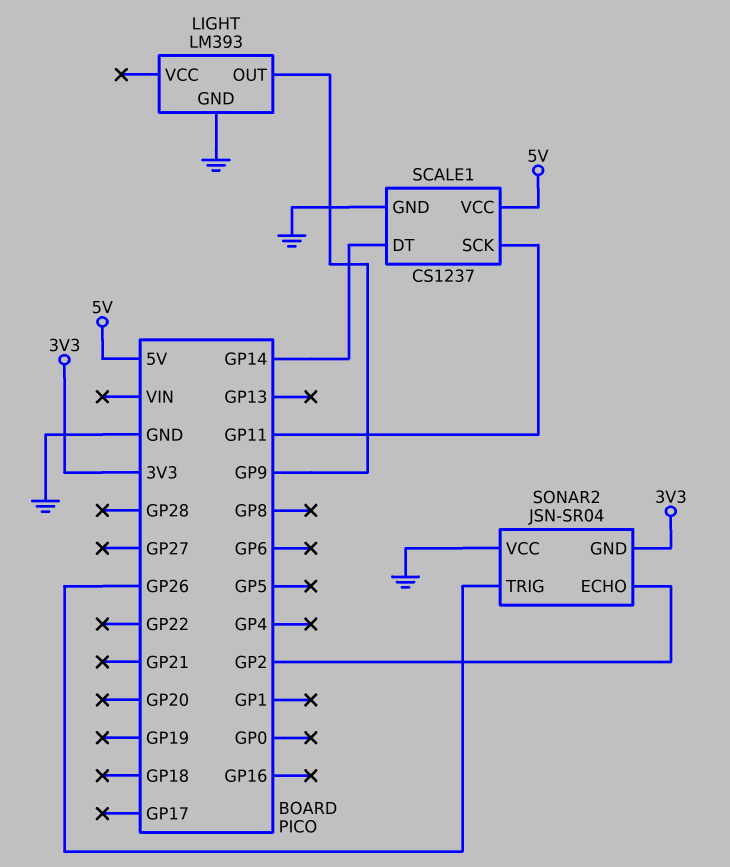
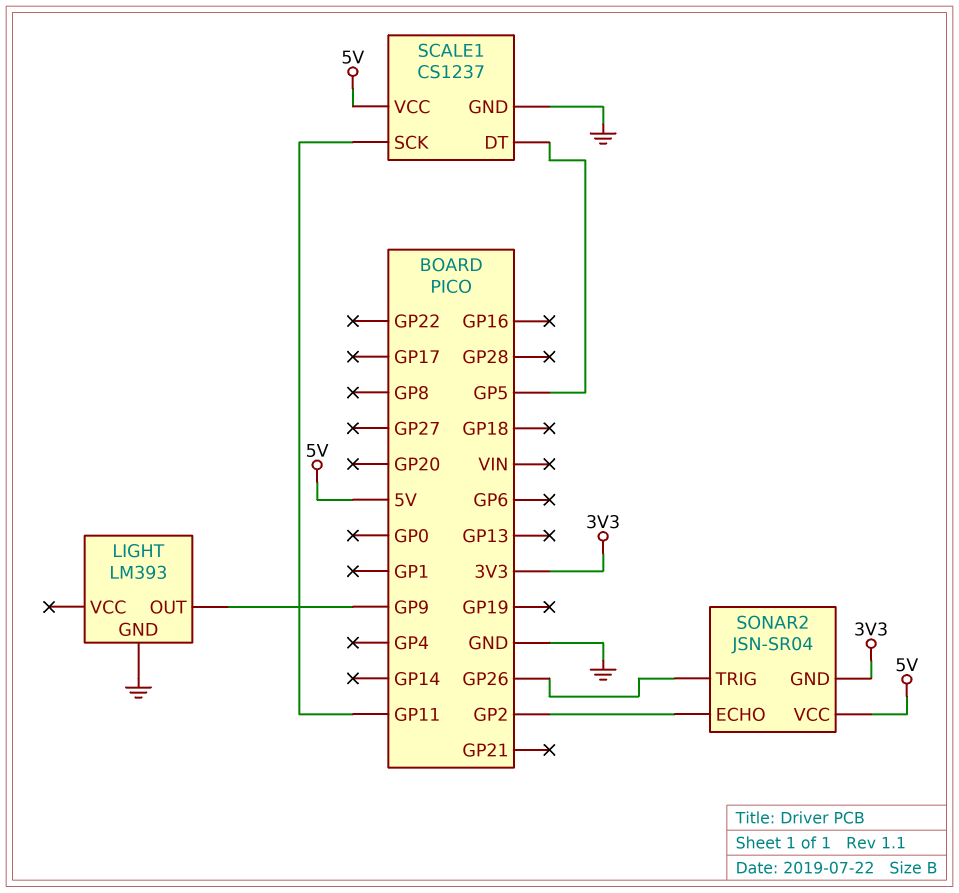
SCALE1 pin DT: GP14 -> GP5
SONAR2 pin VCC: GND -> 5V

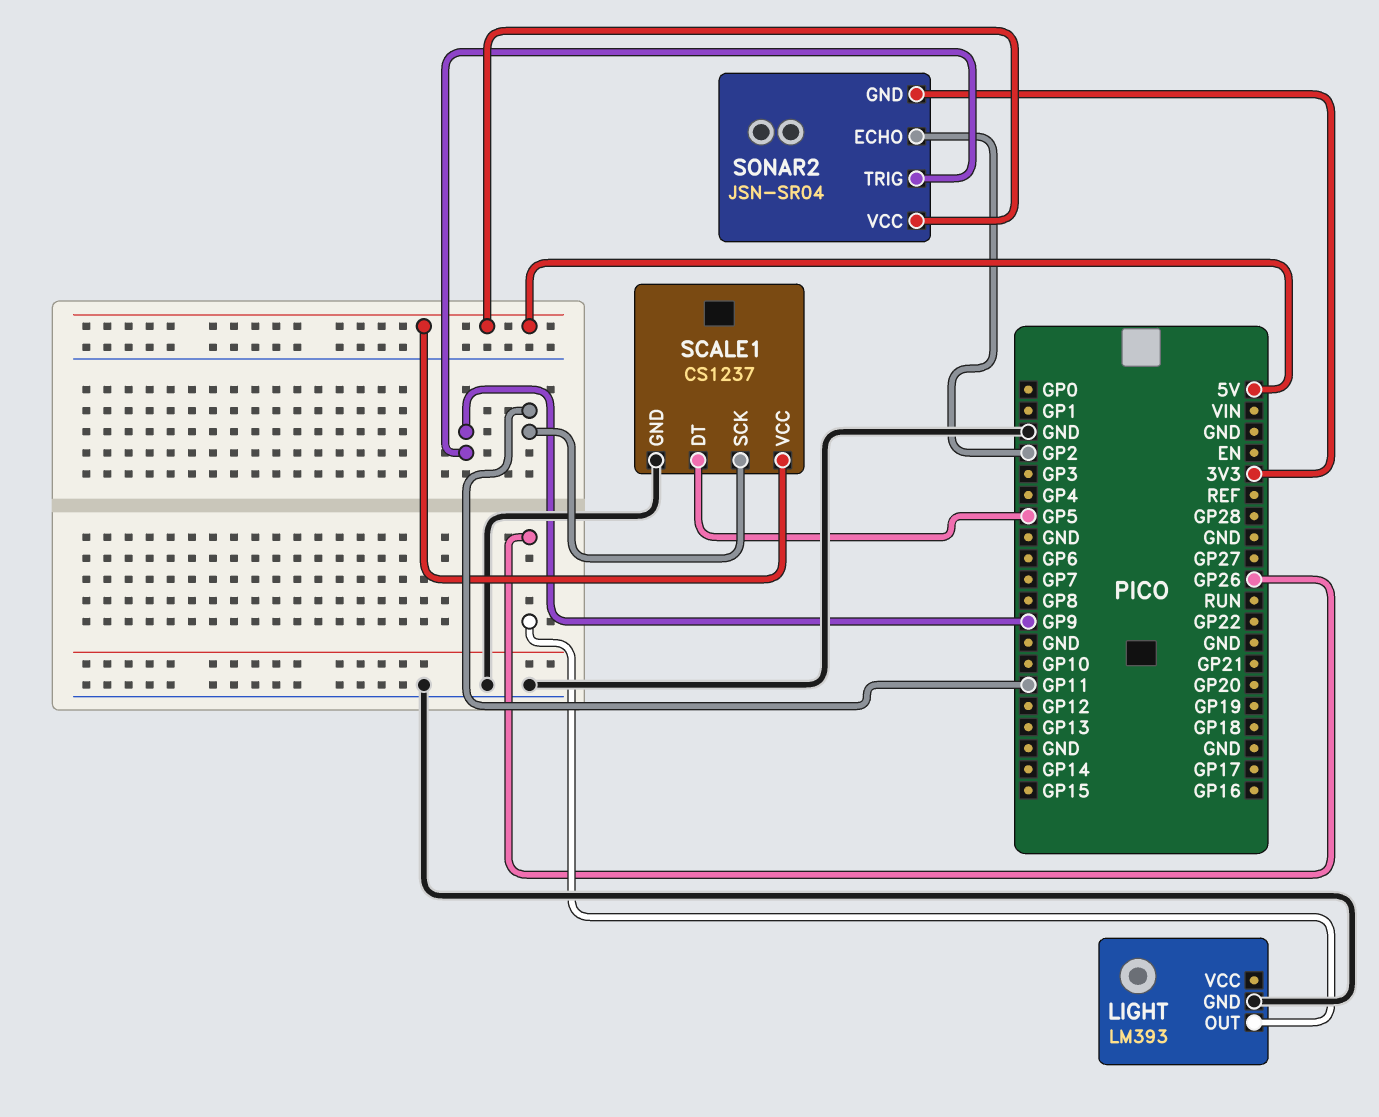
LIGHT pin OUT: GP9 -> GP26
SONAR2 pin TRIG: GP26 -> GP9

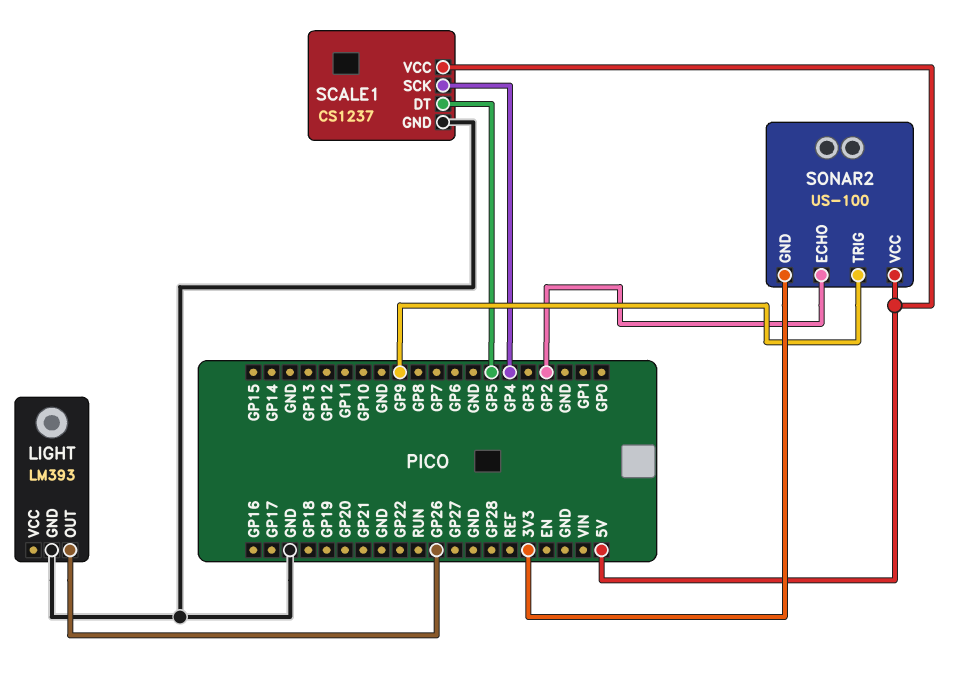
SCALE1 pin SCK: GP11 -> GP4
SONAR2: JSN-SR04 -> US-100

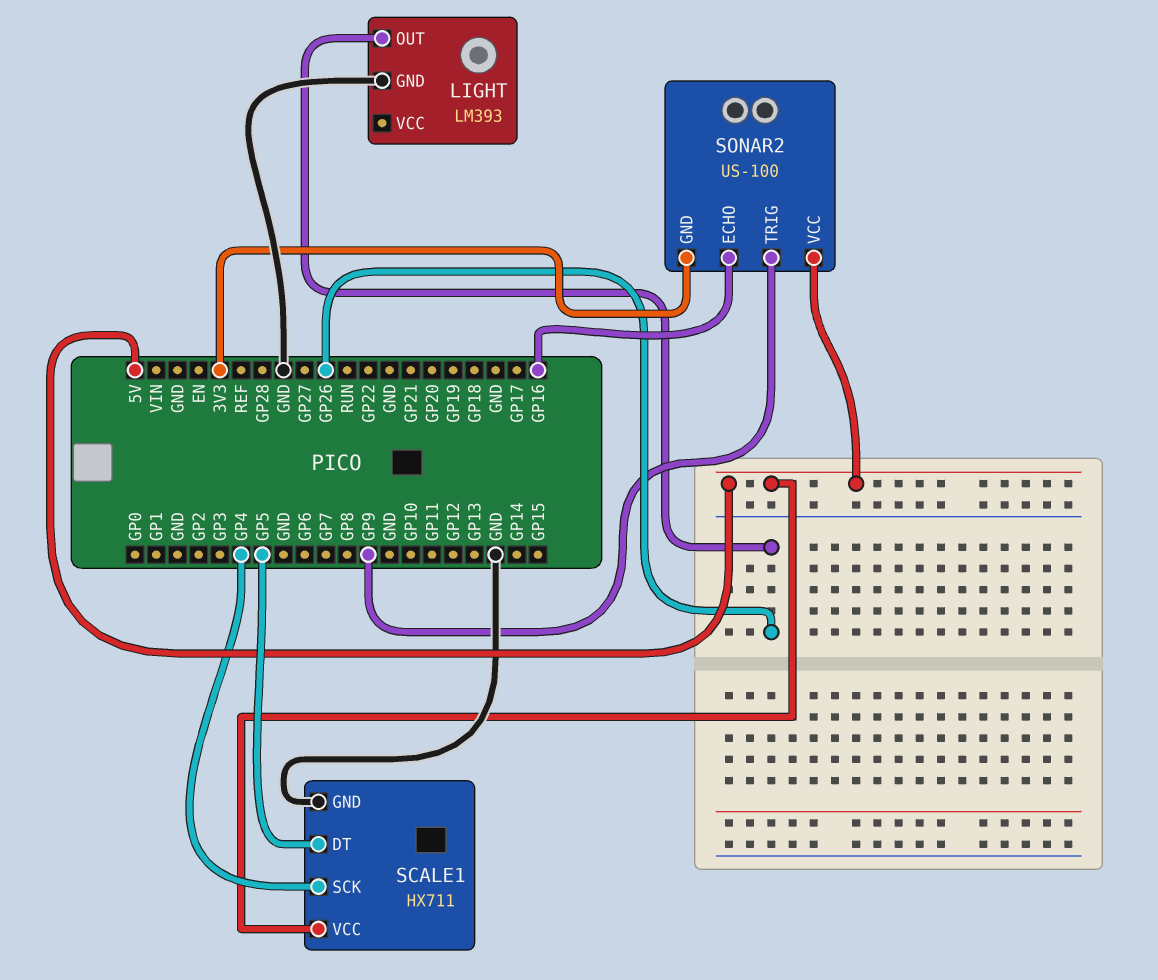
SCALE1: CS1237 -> HX711
SONAR2 pin ECHO: GP2 -> GP16

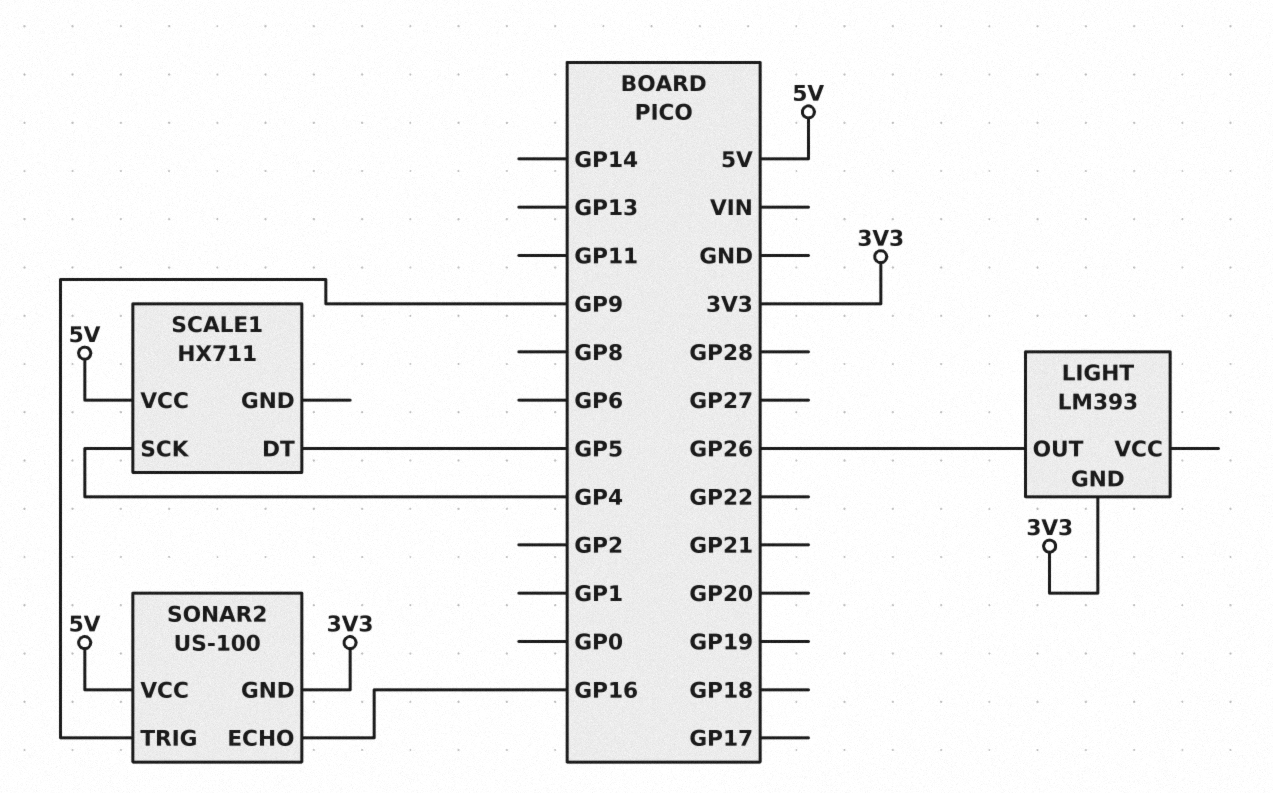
LIGHT pin GND: GND -> 3V3
SCALE1 pin GND: GND -> none

